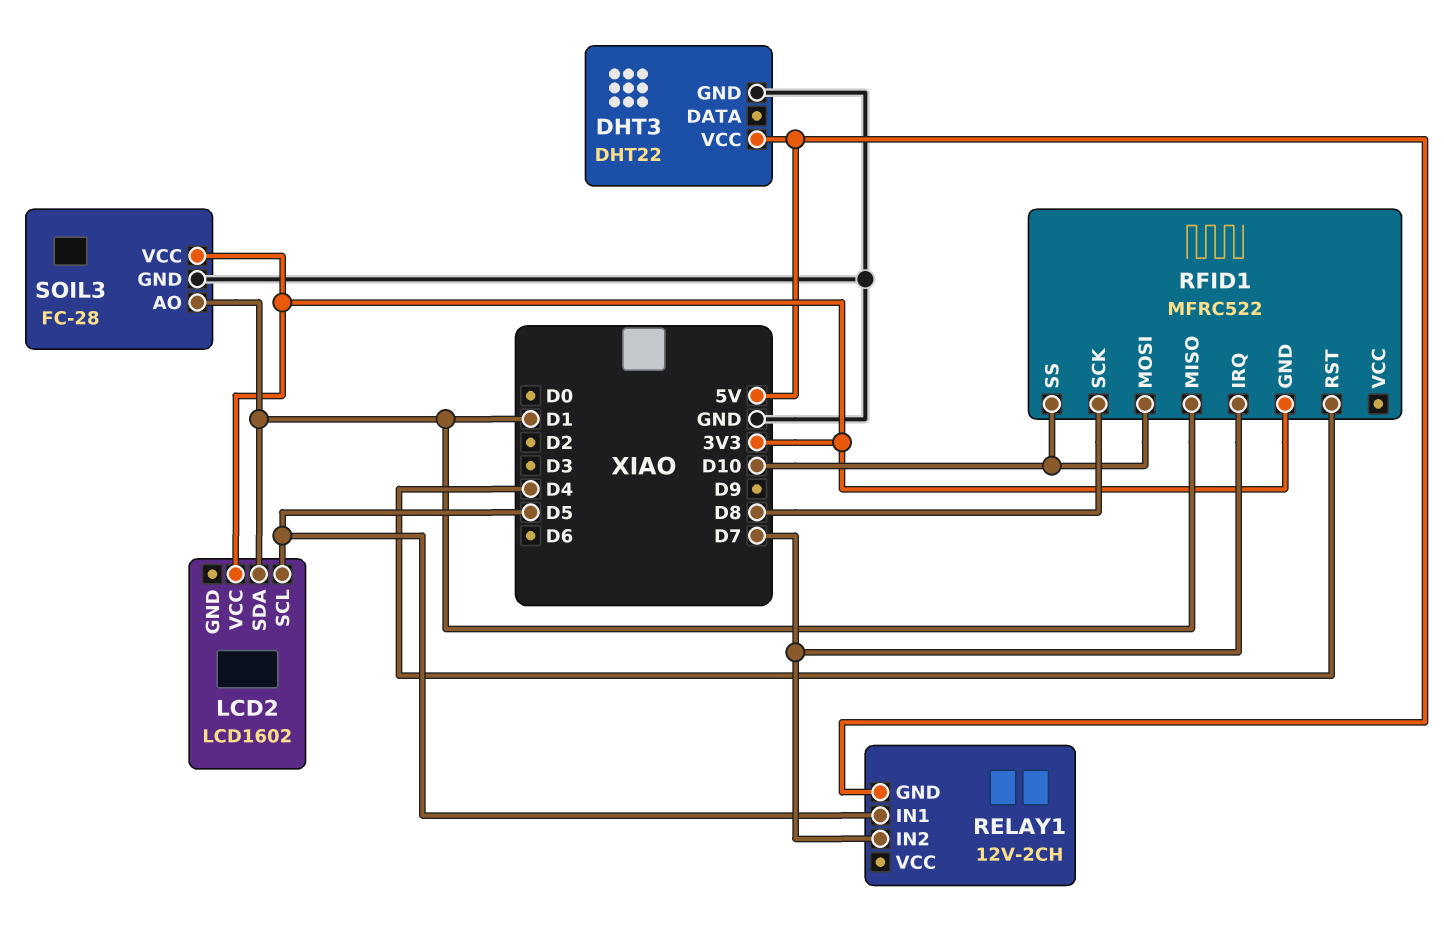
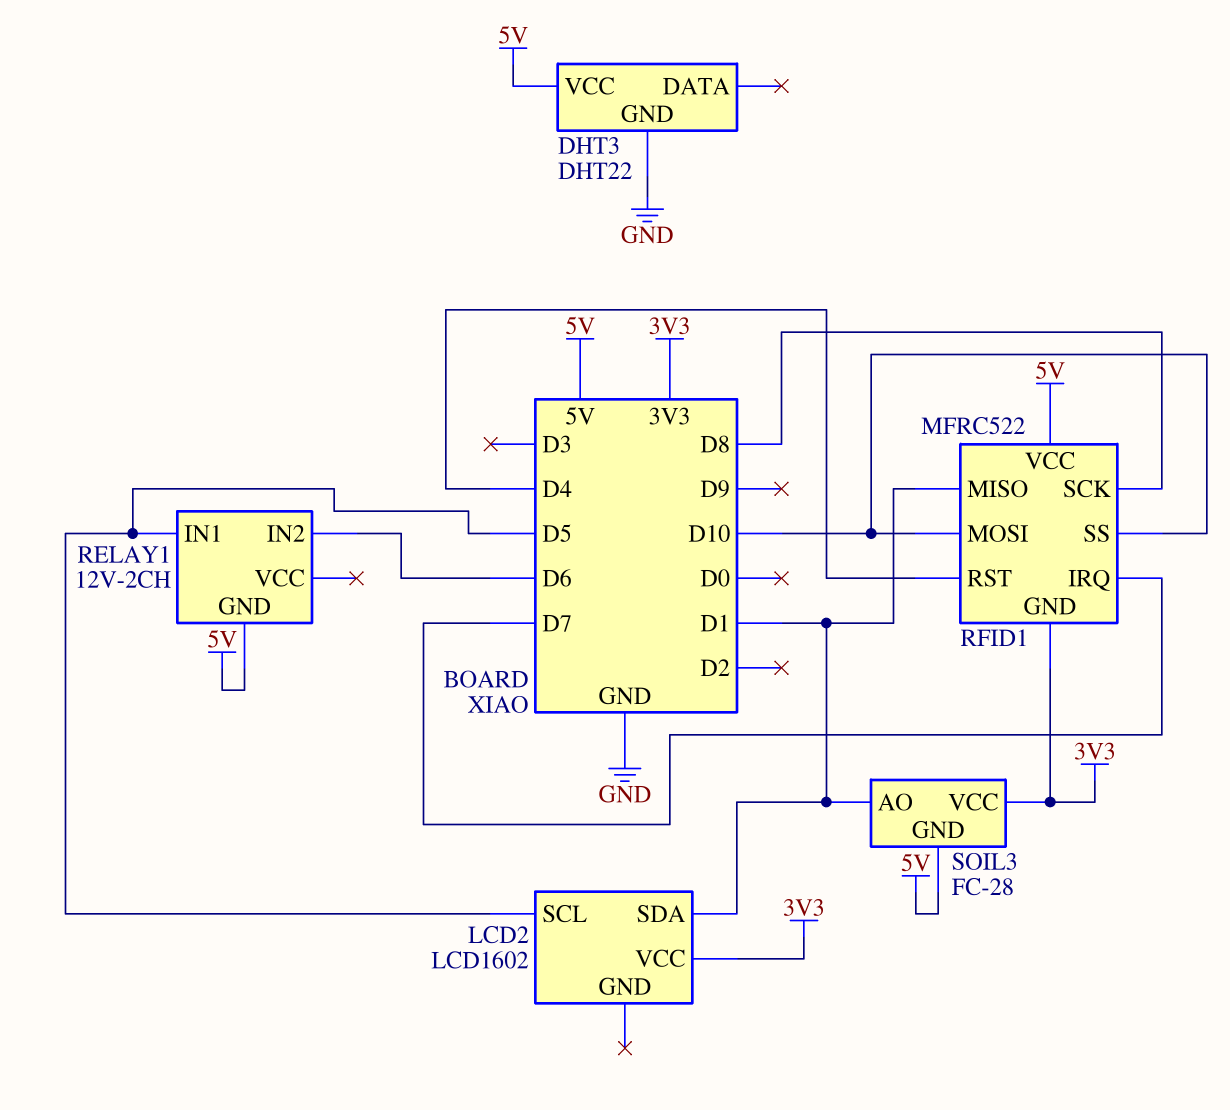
RELAY1 pin IN2: D7 -> D6
RFID1 pin VCC: none -> 5V
SOIL3 pin GND: GND -> 5V

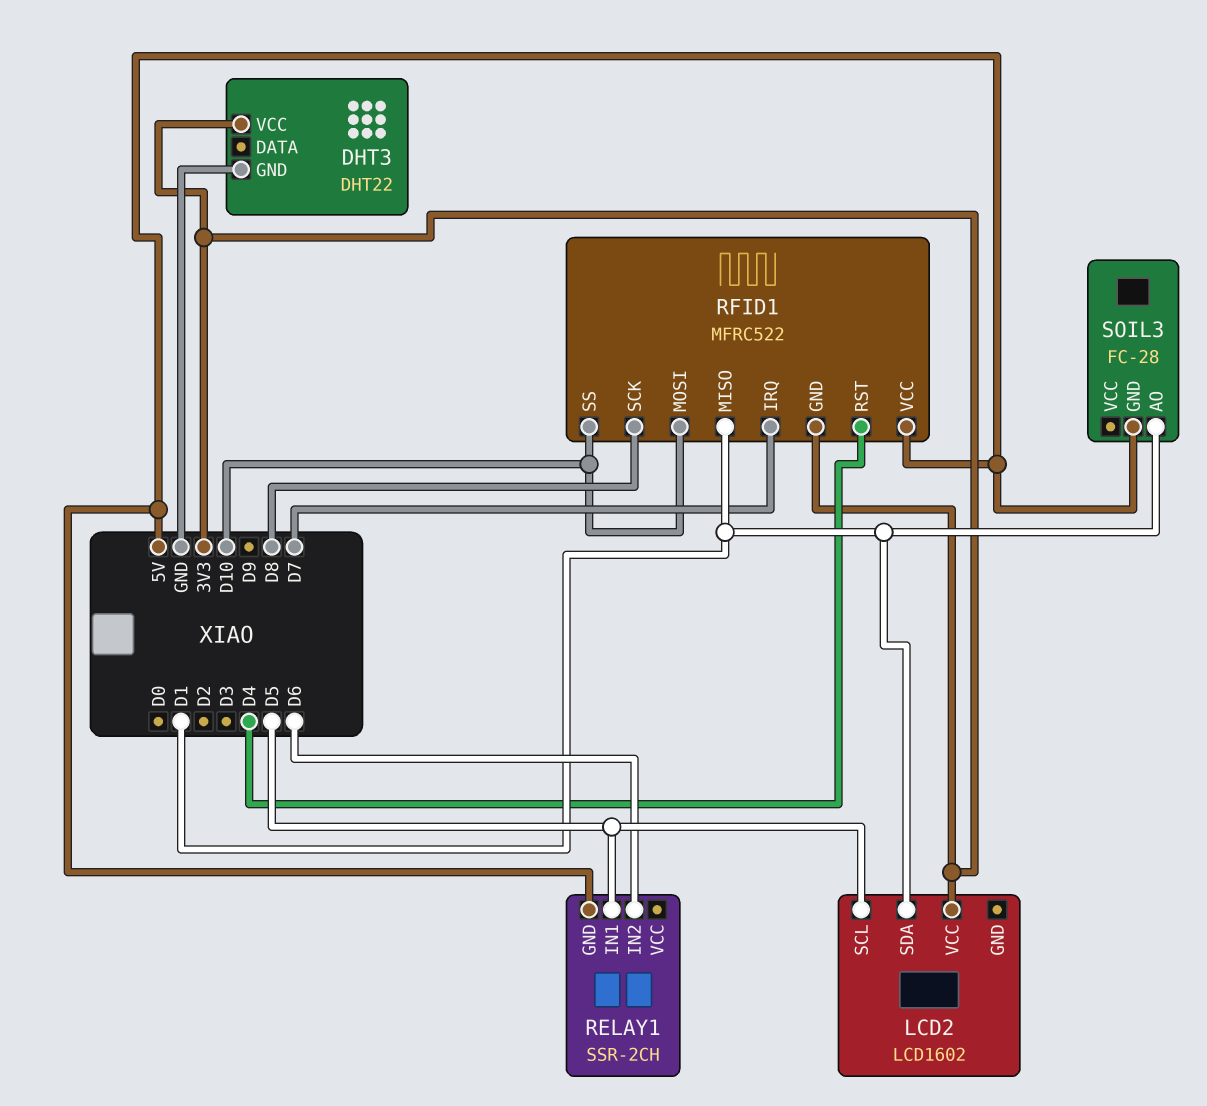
DHT3 pin VCC: 5V -> 3V3
RELAY1: 12V-2CH -> SSR-2CH
SOIL3 pin VCC: 3V3 -> none

